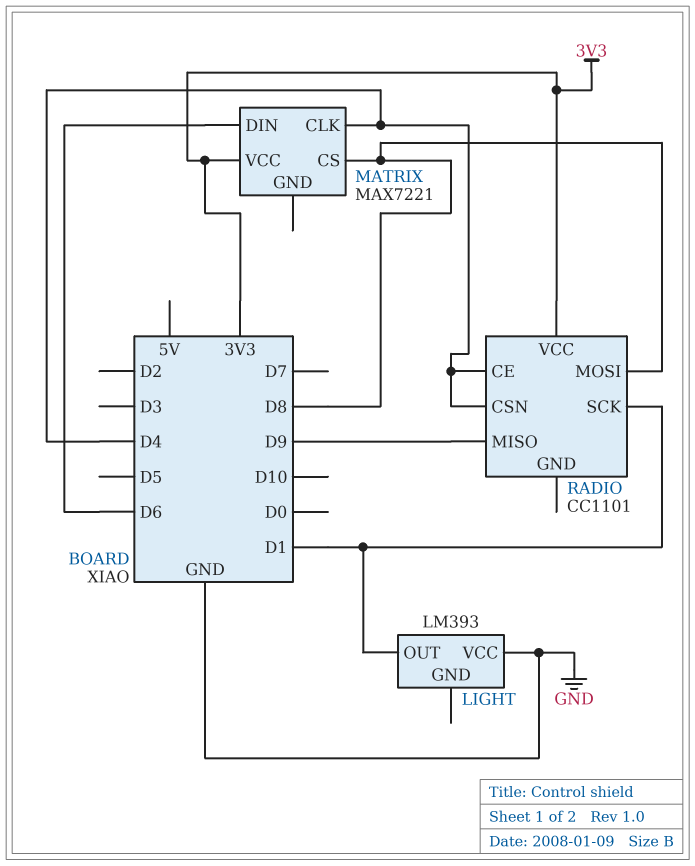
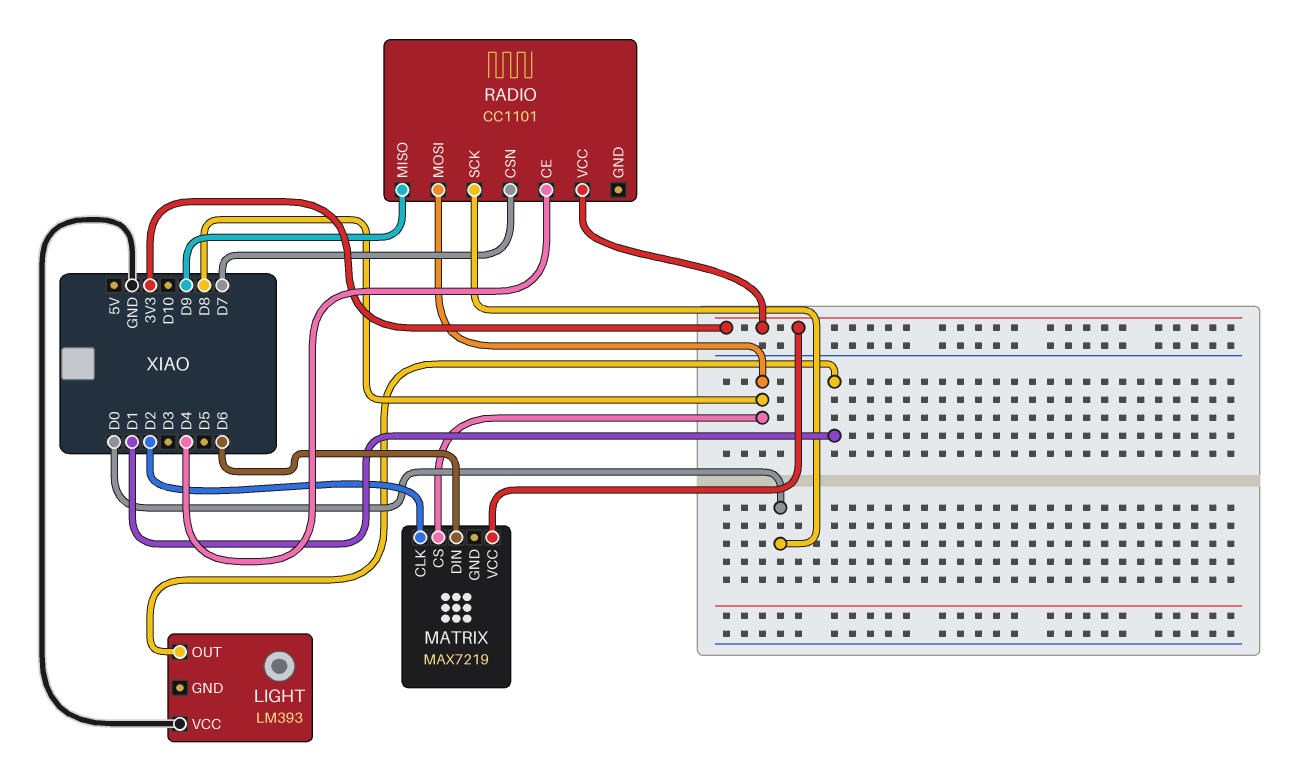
MATRIX: MAX7221 -> MAX7219
MATRIX pin CLK: D4 -> D2
RADIO pin CSN: D4 -> D7
RADIO pin SCK: D1 -> D0

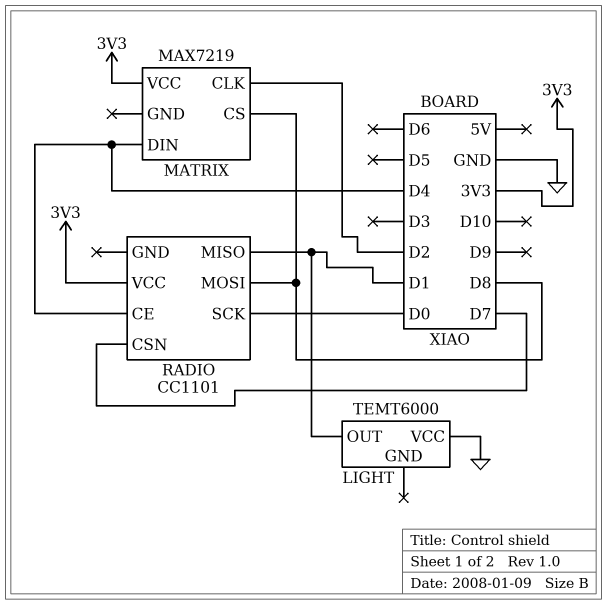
LIGHT: LM393 -> TEMT6000
MATRIX pin DIN: D6 -> D4
RADIO pin MISO: D9 -> D1

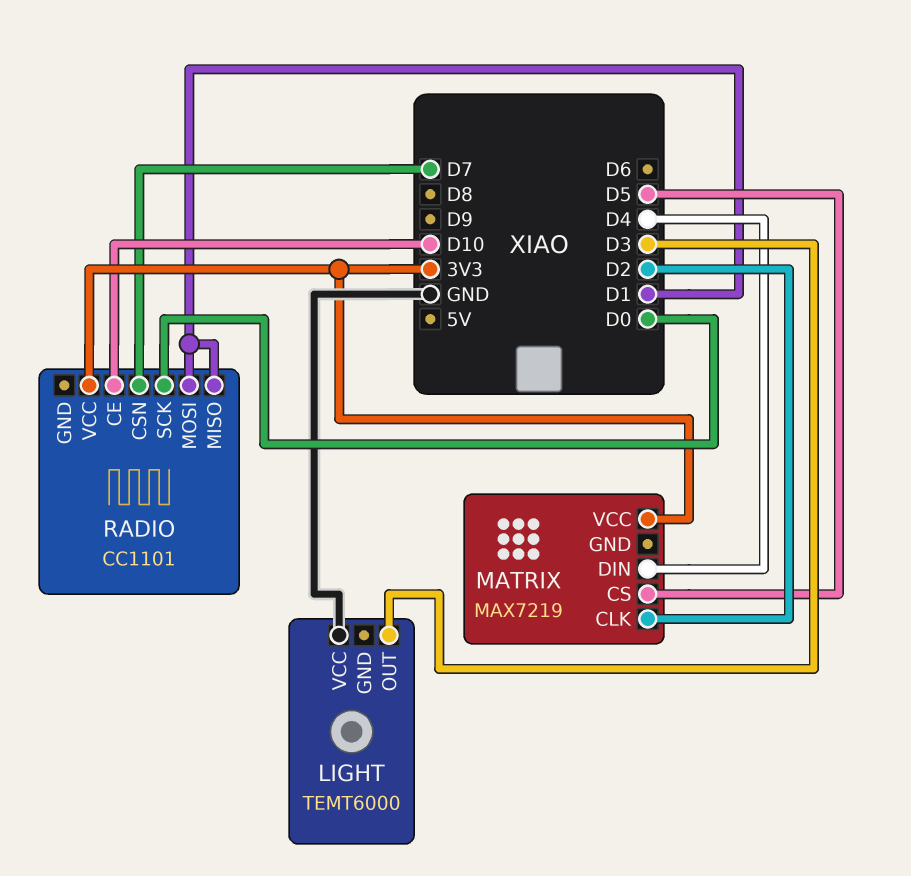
LIGHT pin OUT: D1 -> D3
MATRIX pin CS: D8 -> D5
RADIO pin CE: D4 -> D10
RADIO pin MOSI: D8 -> D1

